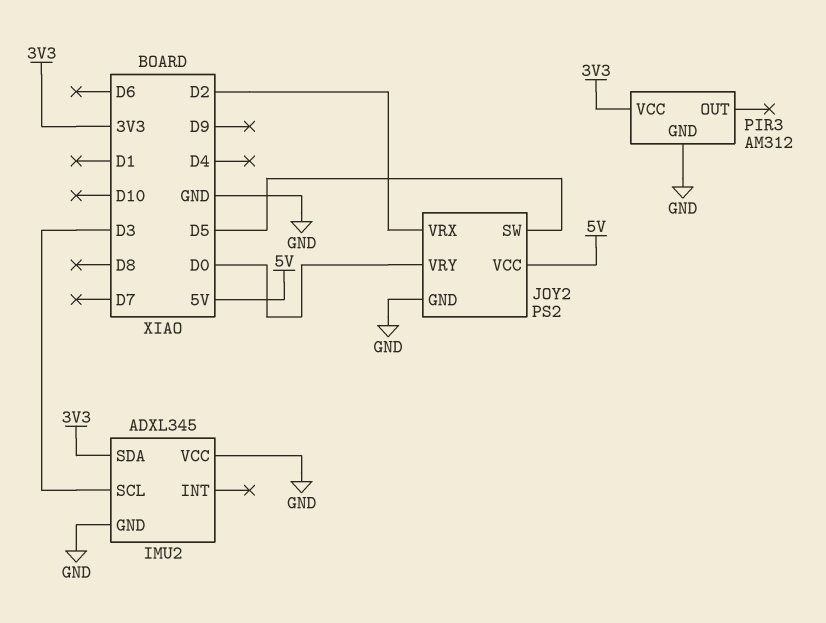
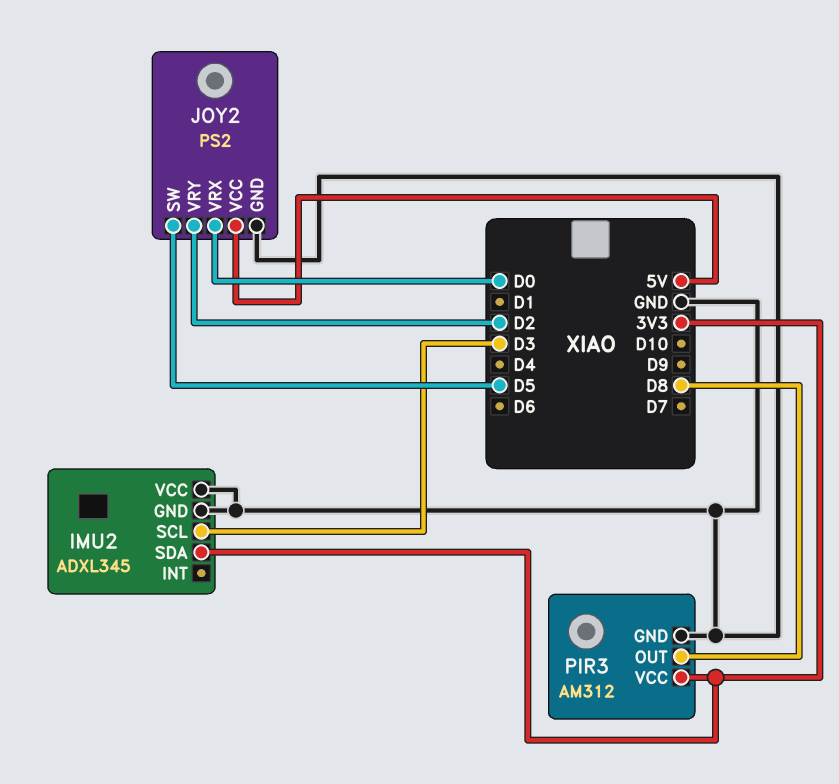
JOY2 pin VRX: D2 -> D0
JOY2 pin VRY: D0 -> D2
PIR3 pin OUT: none -> D8

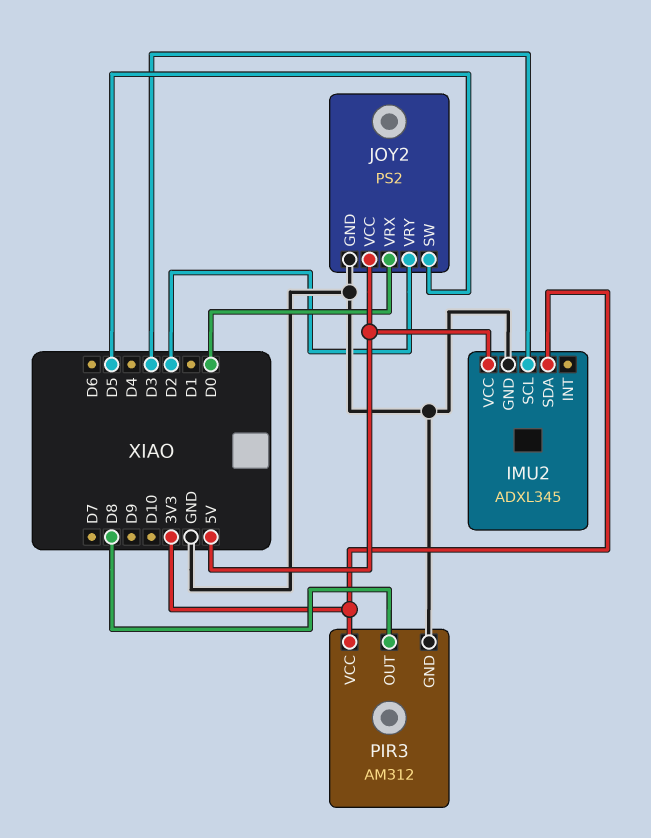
IMU2 pin VCC: GND -> 5V

